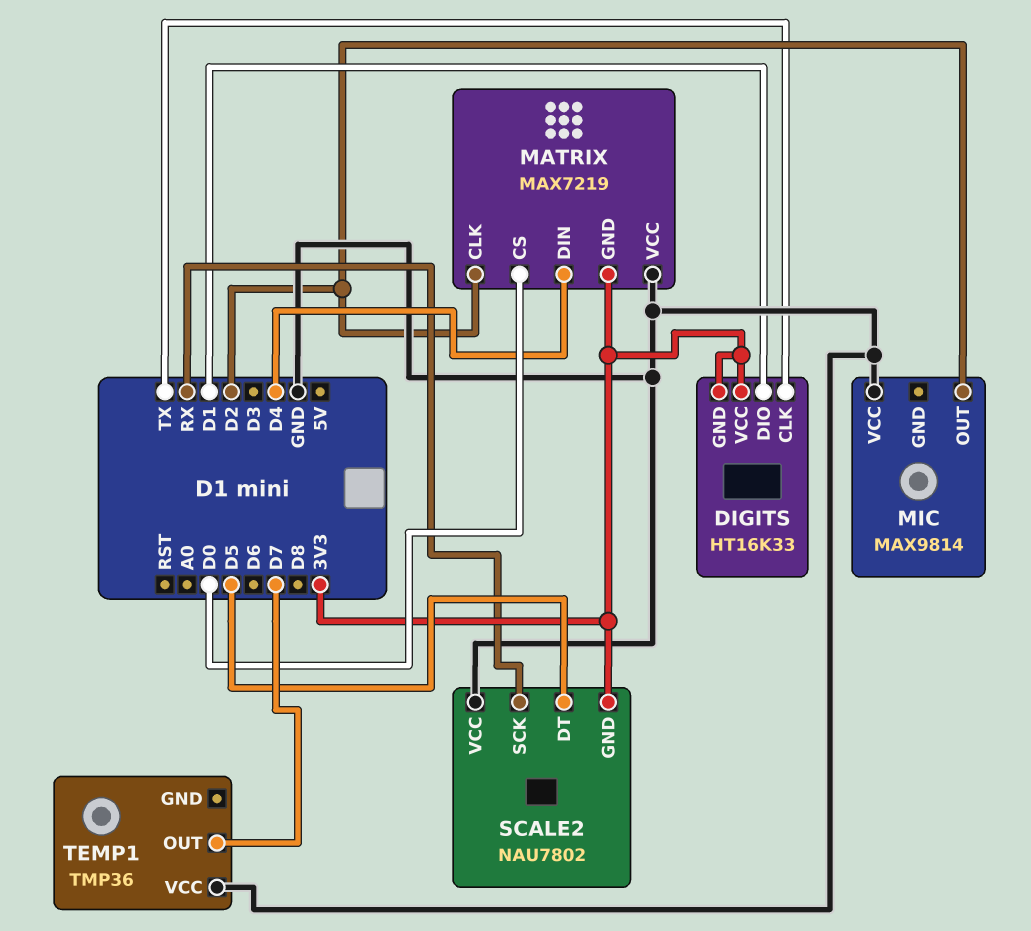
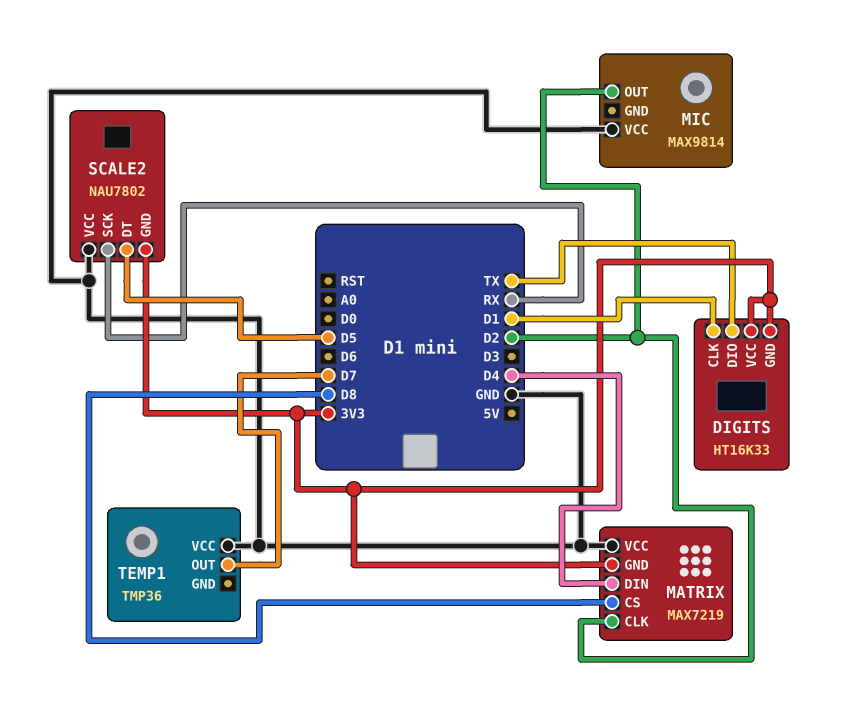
DIGITS pin CLK: TX -> D1
DIGITS pin DIO: D1 -> TX
MATRIX pin CS: D0 -> D8

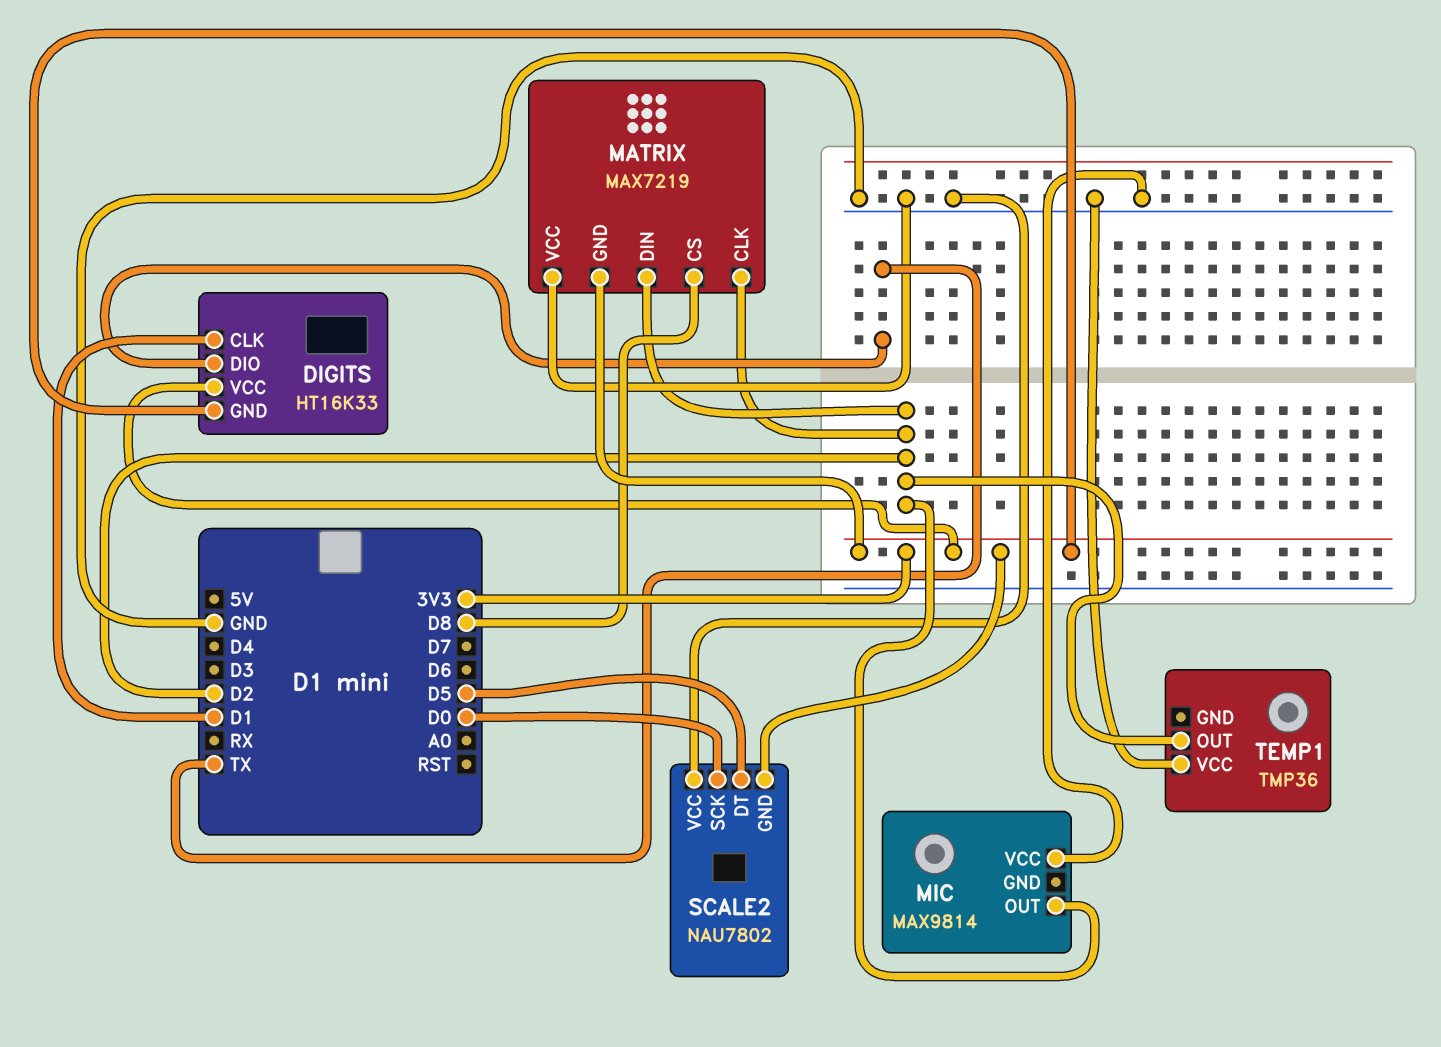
MATRIX pin DIN: D4 -> D2
SCALE2 pin SCK: RX -> D0
TEMP1 pin OUT: D7 -> D2

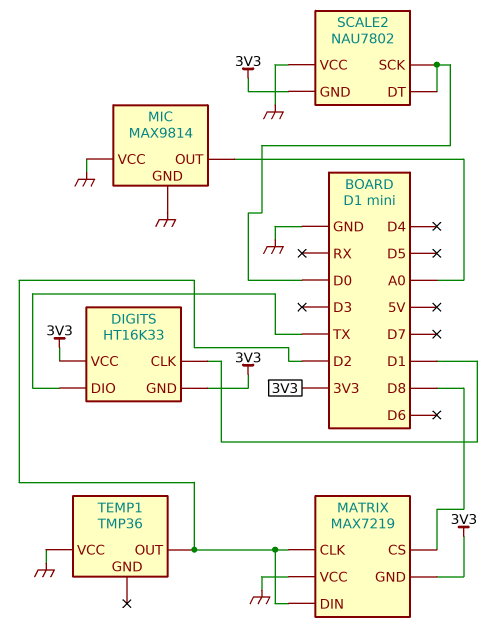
MIC pin GND: none -> GND
MIC pin OUT: D2 -> A0
SCALE2 pin DT: D5 -> D0

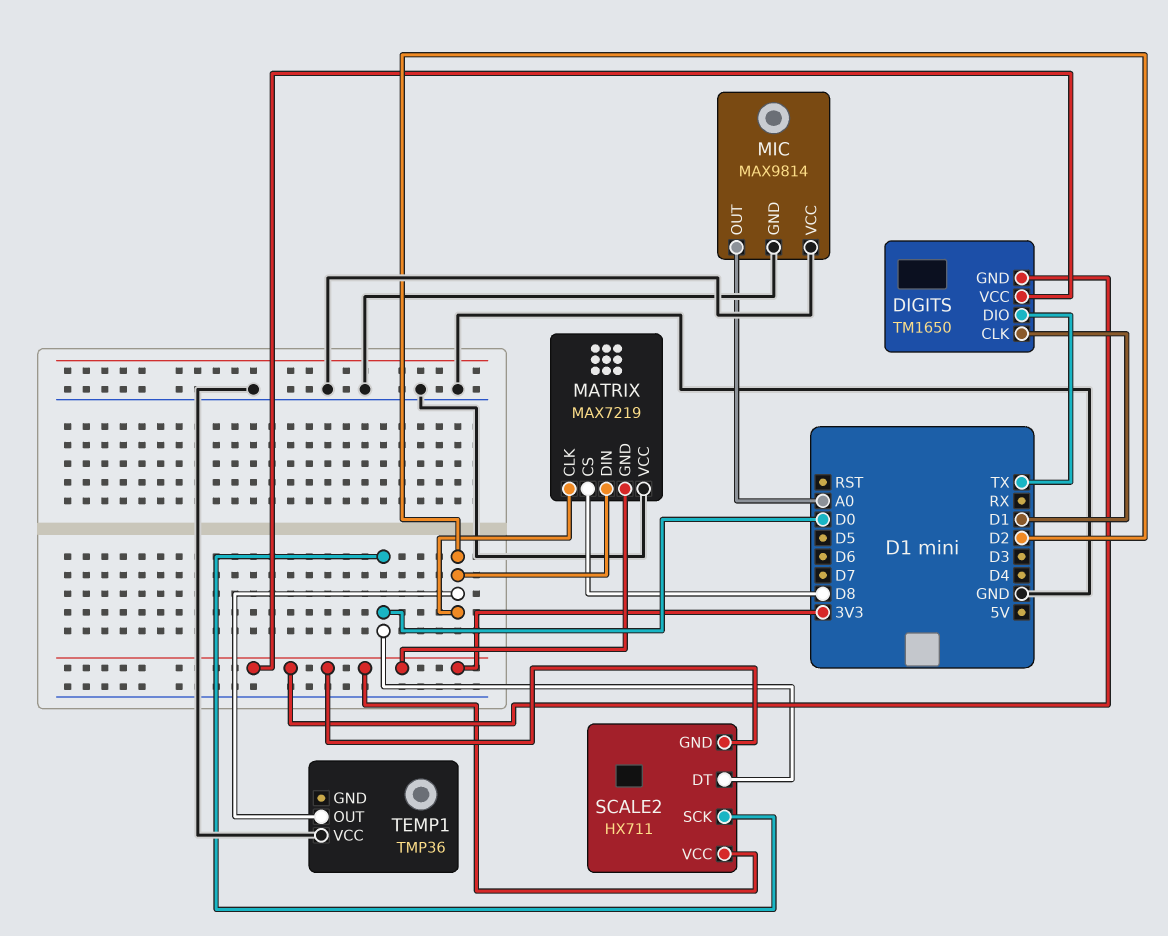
DIGITS: HT16K33 -> TM1650
SCALE2: NAU7802 -> HX711
SCALE2 pin VCC: GND -> 3V3

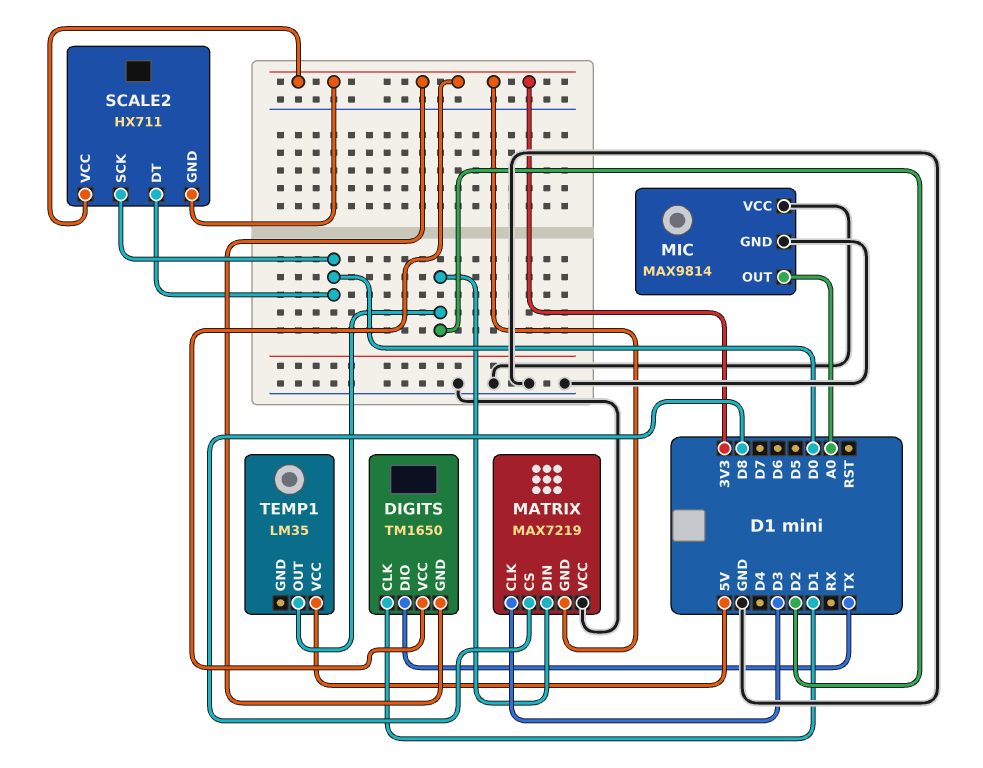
MATRIX pin CLK: D2 -> D3
TEMP1: TMP36 -> LM35
TEMP1 pin VCC: GND -> 5V

